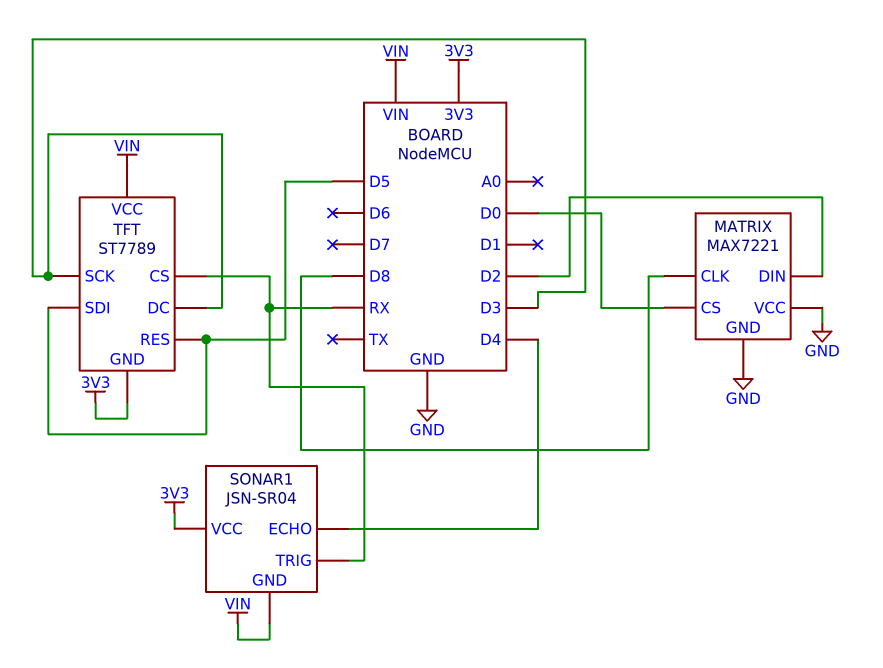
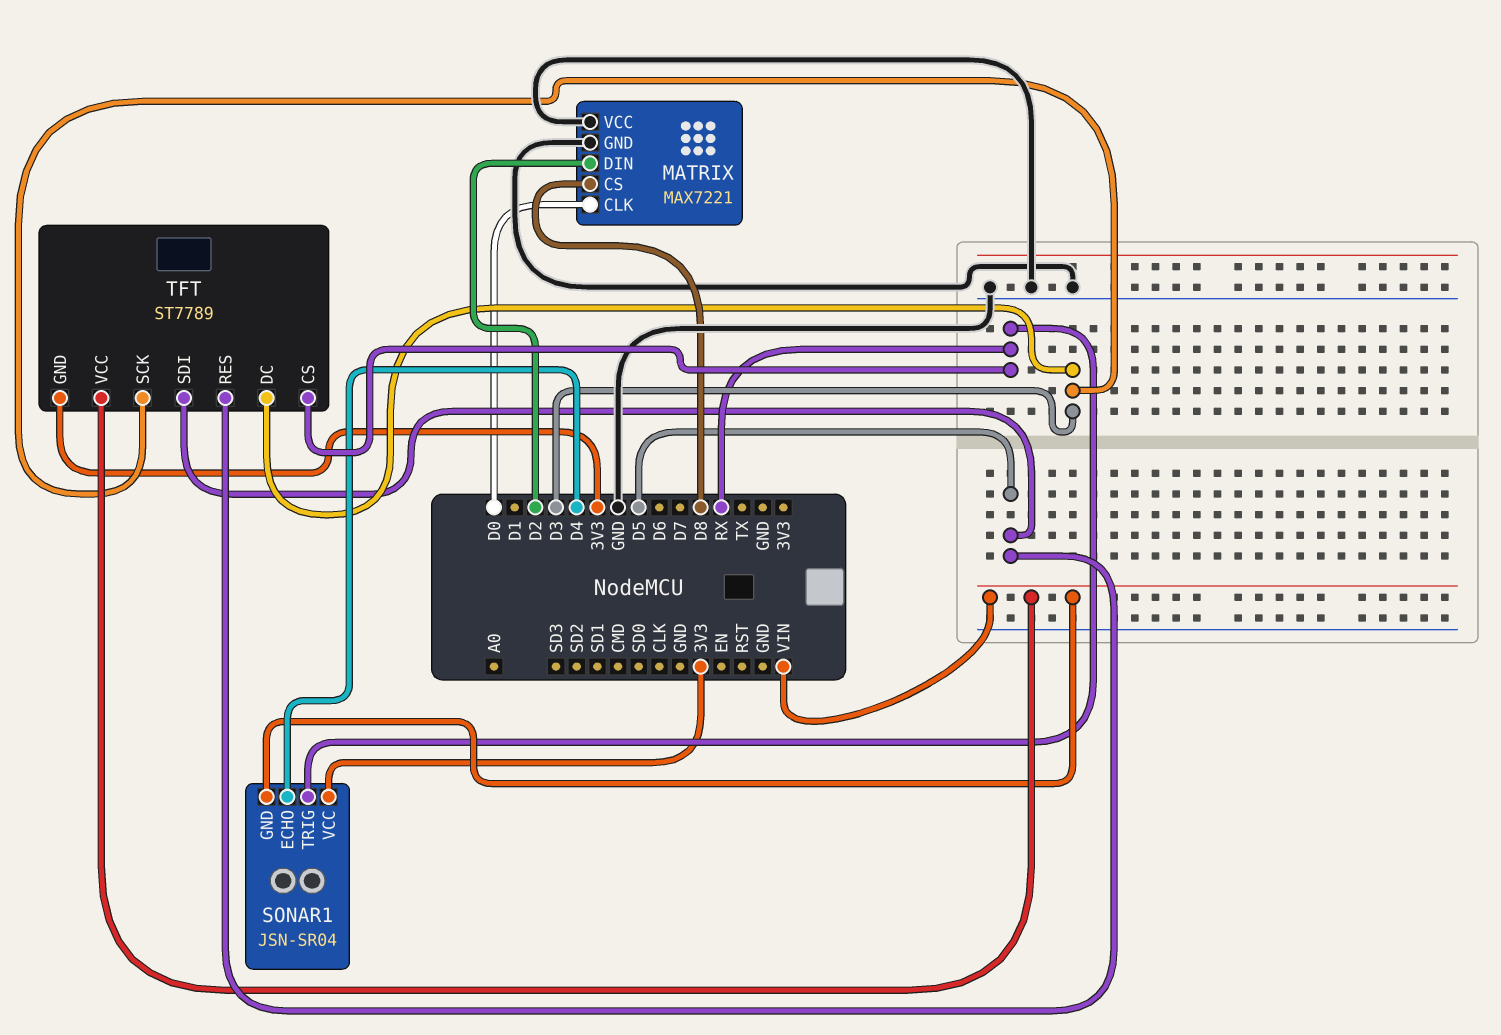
MATRIX pin CLK: D8 -> D0
MATRIX pin CS: D0 -> D8

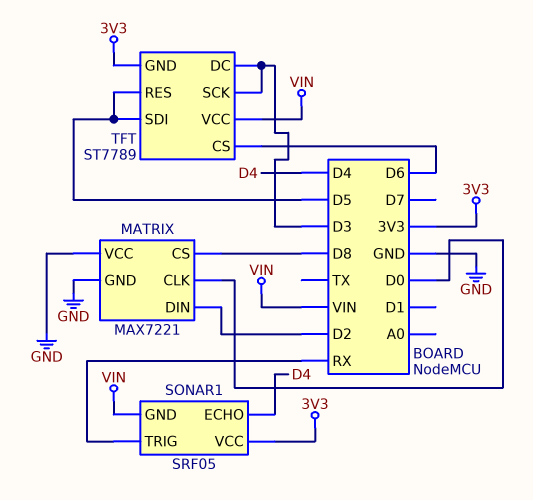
SONAR1: JSN-SR04 -> SRF05
TFT pin CS: RX -> D6

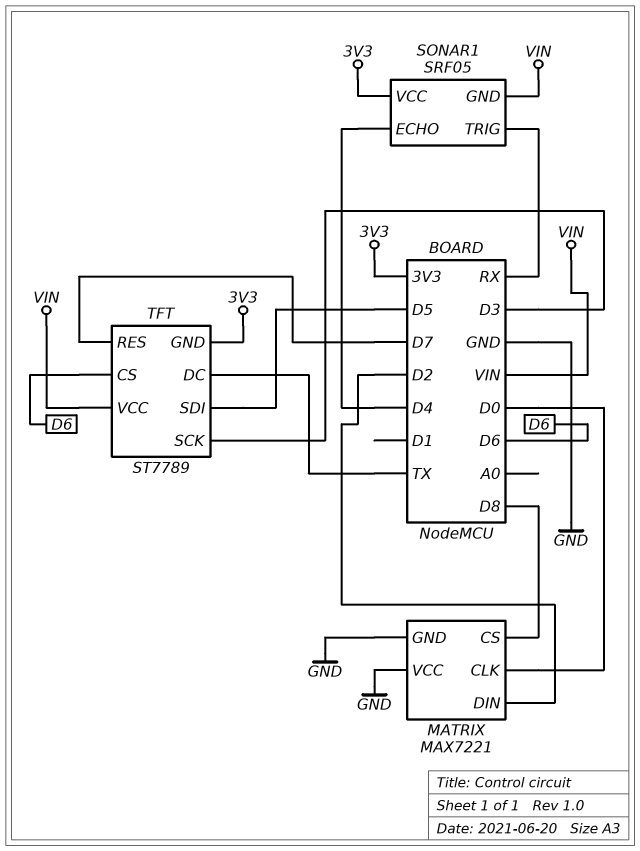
TFT pin DC: D3 -> TX
TFT pin RES: D5 -> D7

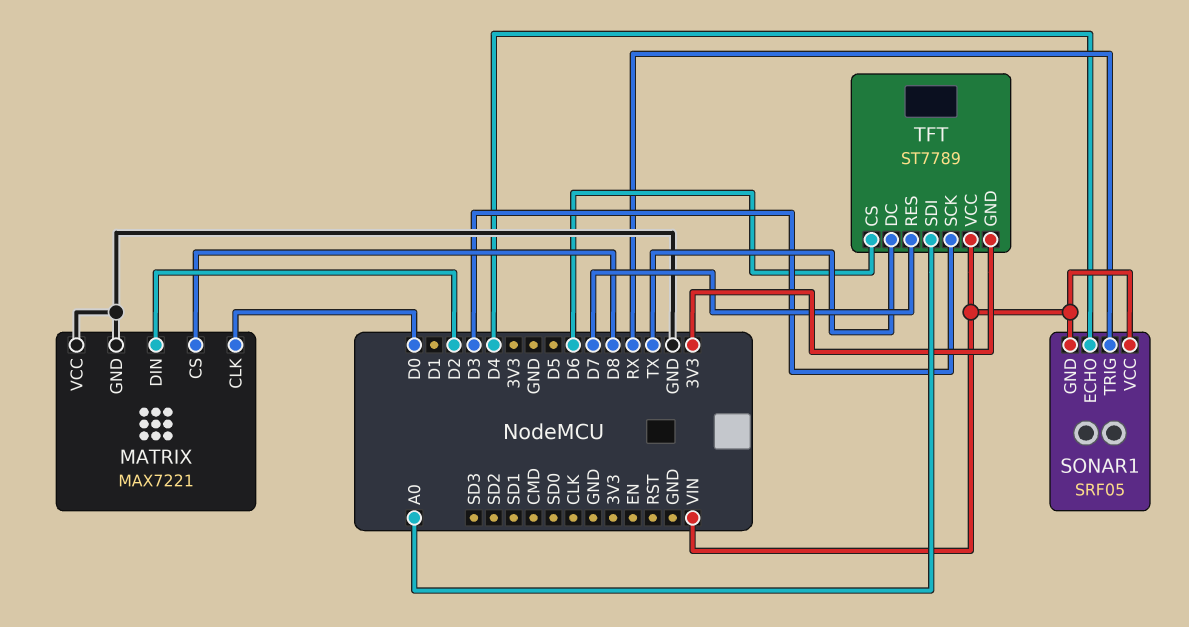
SONAR1 pin VCC: 3V3 -> VIN
TFT pin SDI: D5 -> A0

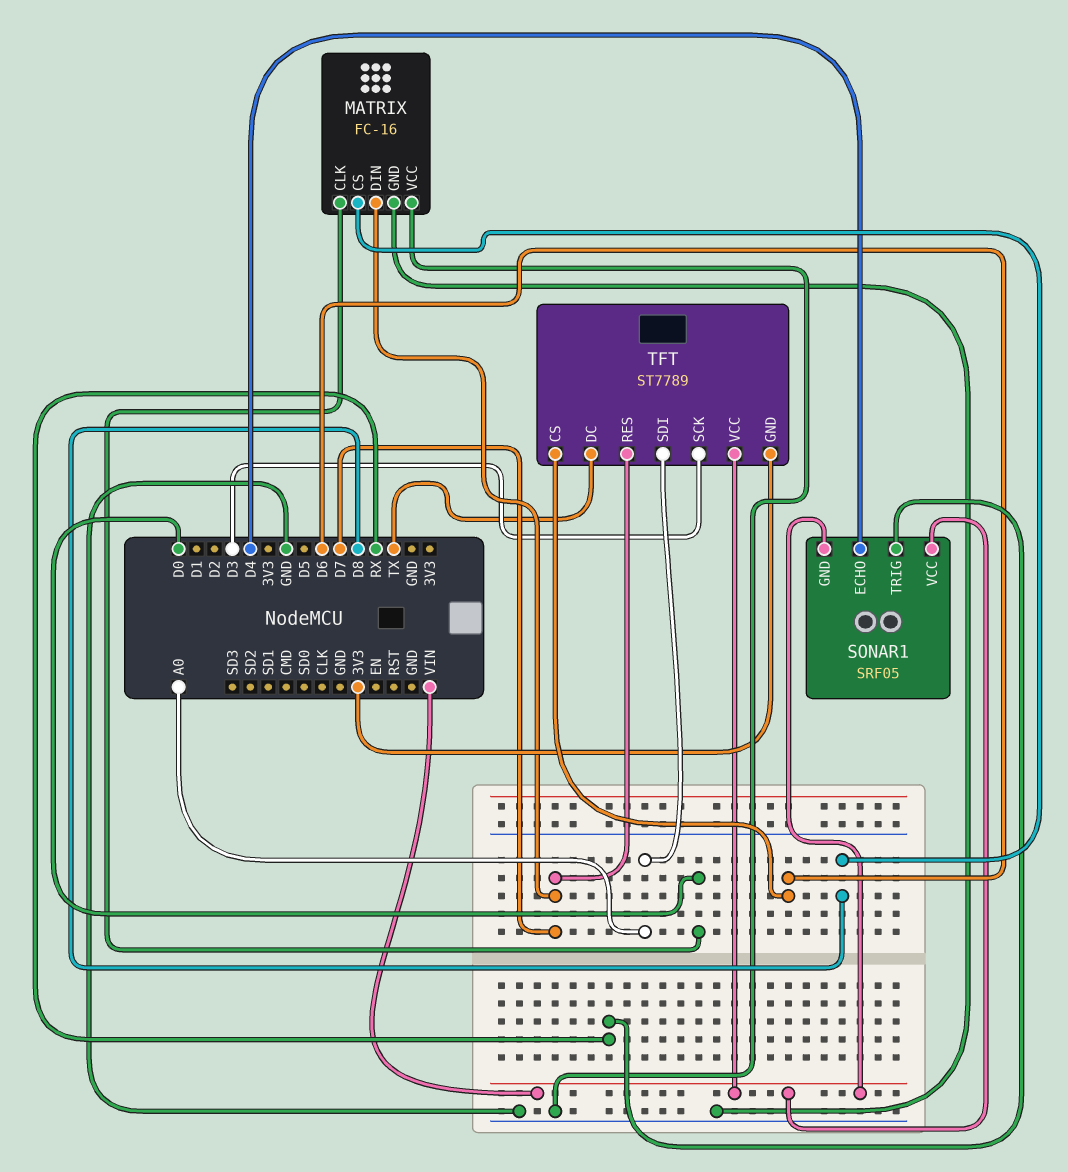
MATRIX: MAX7221 -> FC-16
MATRIX pin DIN: D2 -> D7

